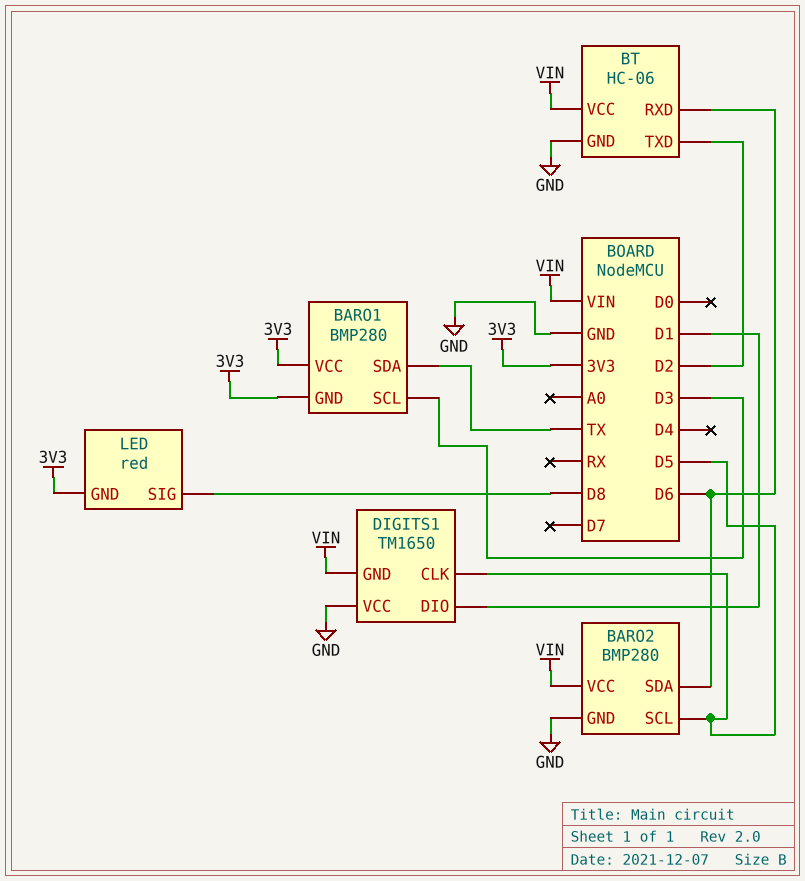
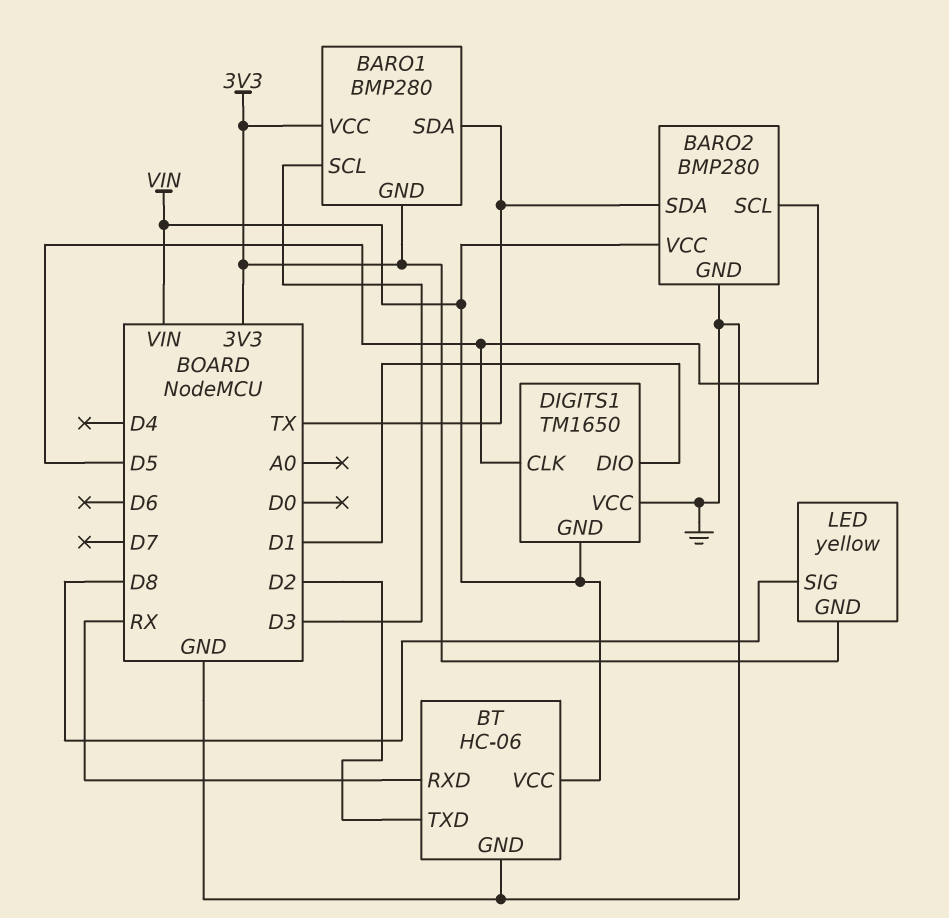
BARO2 pin SDA: D6 -> TX
BT pin RXD: D6 -> RX
LED: red -> yellow

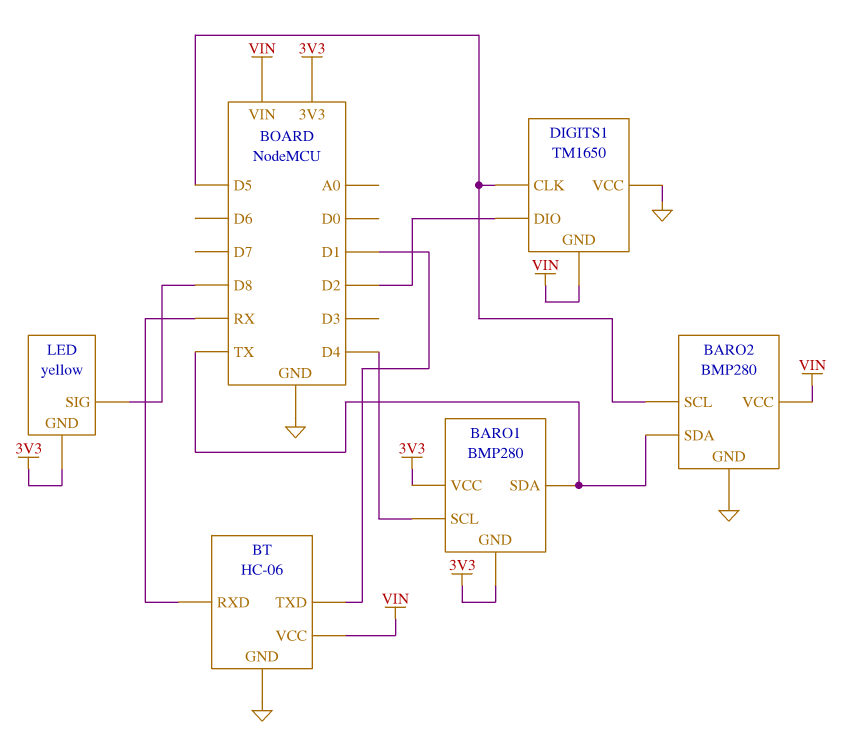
BARO1 pin SCL: D3 -> D4
BT pin TXD: D2 -> D1
DIGITS1 pin DIO: D1 -> D2

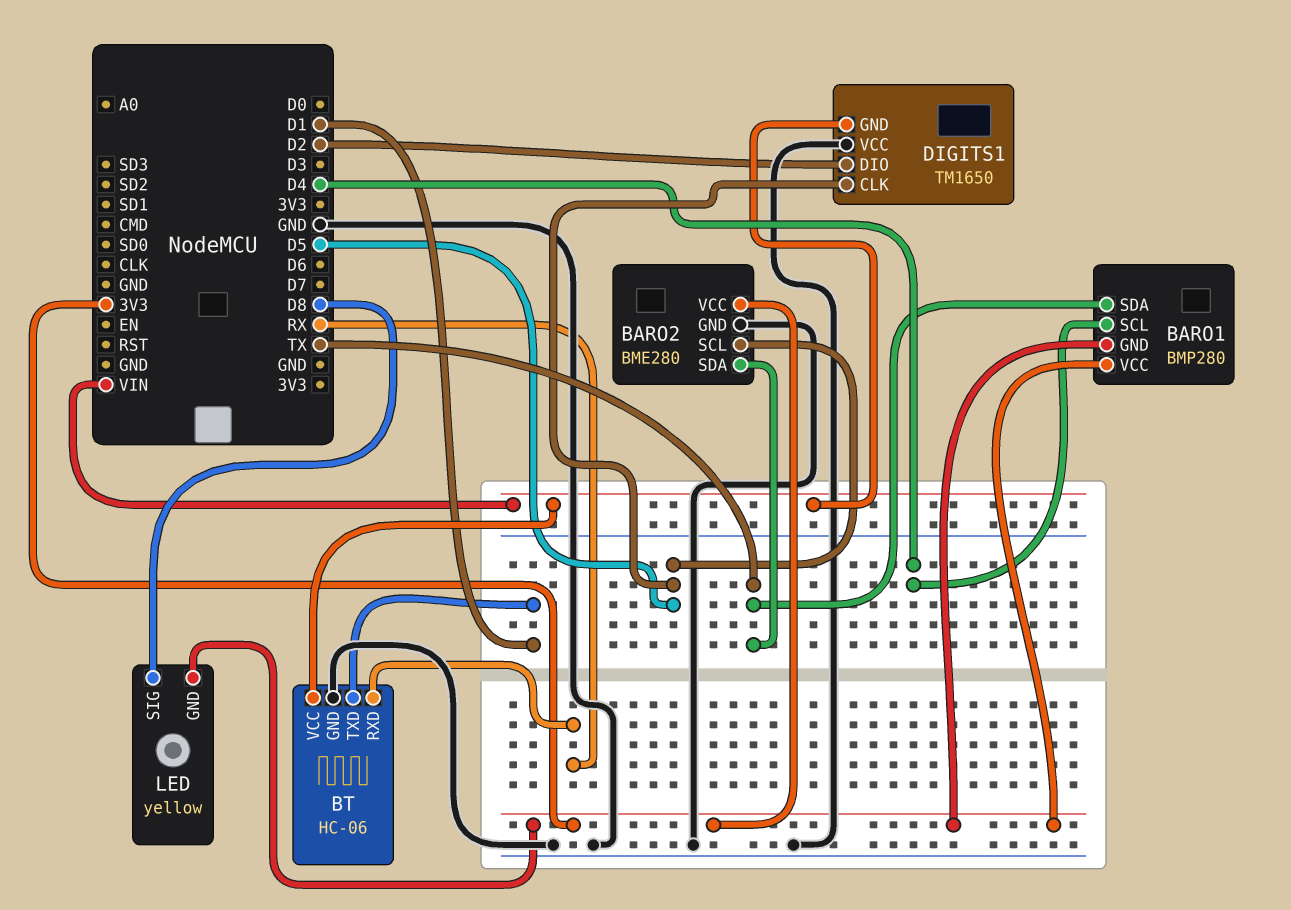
BARO2: BMP280 -> BME280
BARO2 pin VCC: VIN -> 3V3

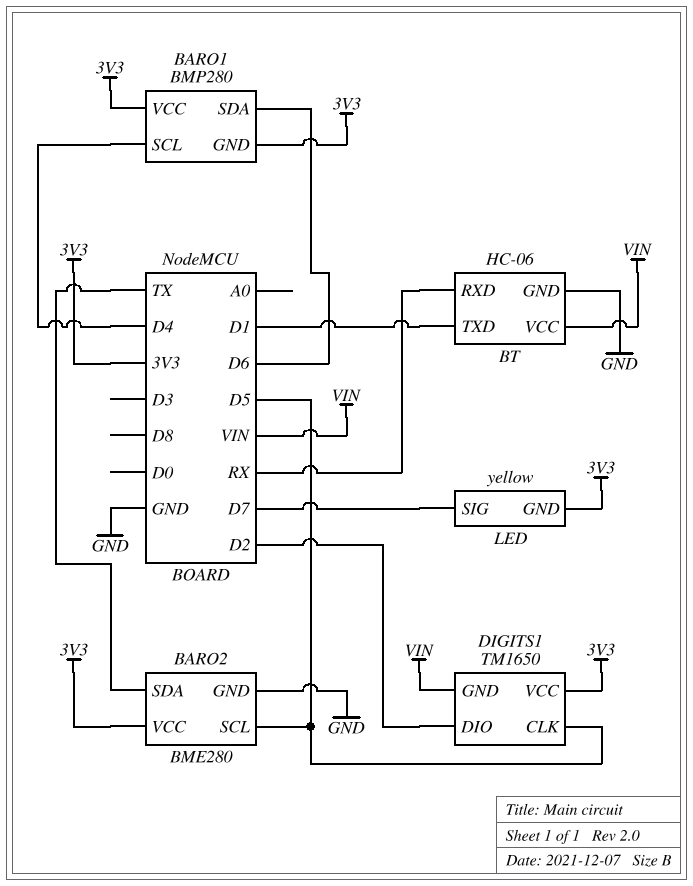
BARO1 pin SDA: TX -> D6
DIGITS1 pin VCC: GND -> 3V3
LED pin SIG: D8 -> D7

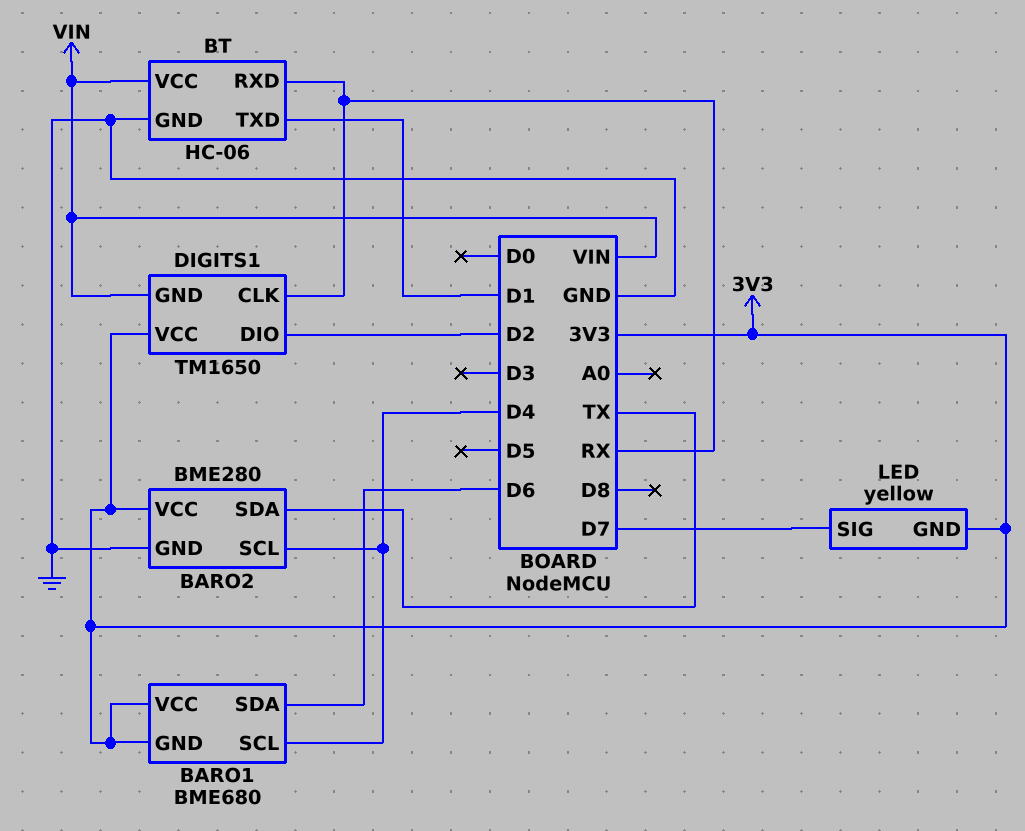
BARO1: BMP280 -> BME680
BARO2 pin SCL: D5 -> D4
DIGITS1 pin CLK: D5 -> RX

